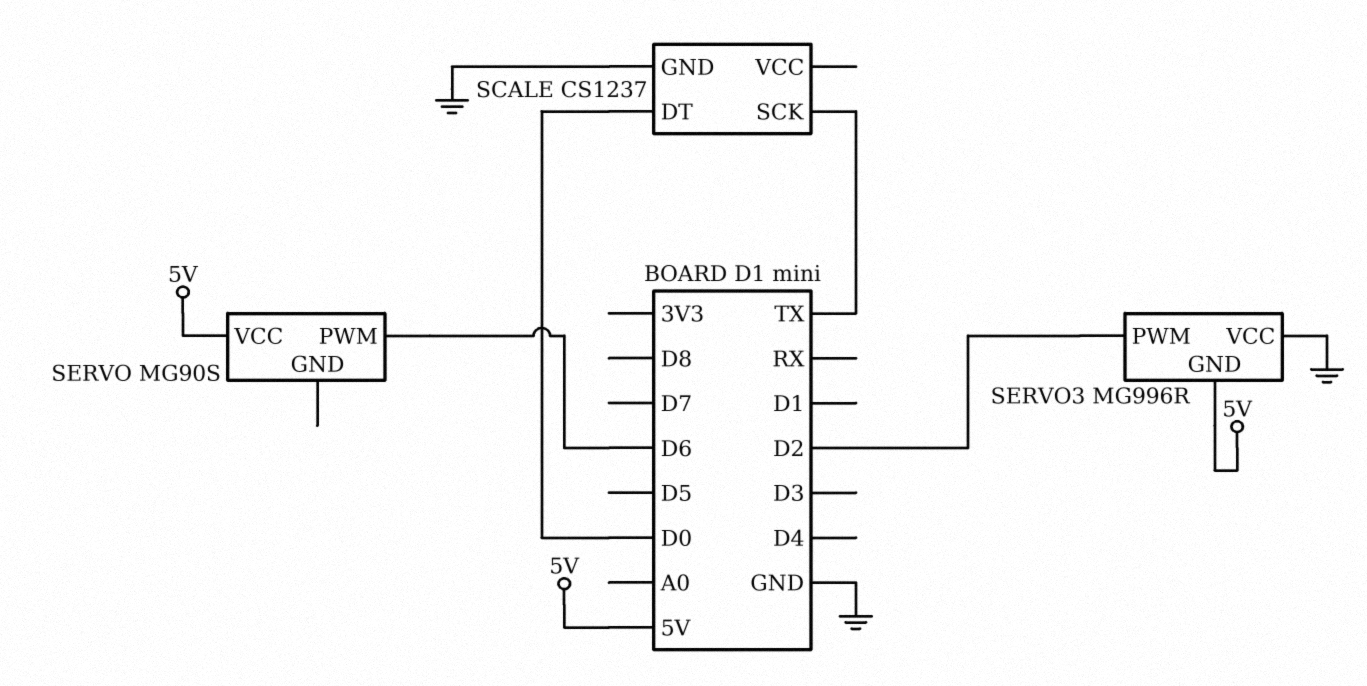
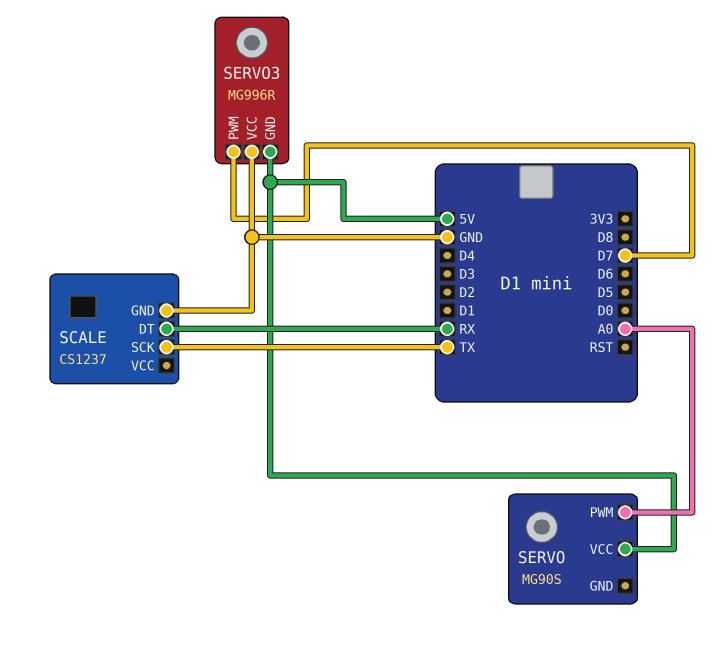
SCALE pin DT: D0 -> RX
SERVO pin PWM: D6 -> A0
SERVO3 pin PWM: D2 -> D7

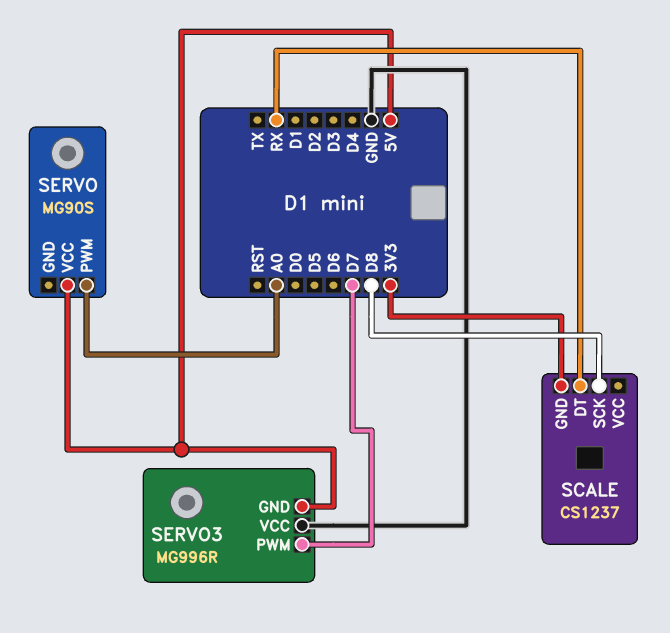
SCALE pin GND: GND -> 3V3
SCALE pin SCK: TX -> D8

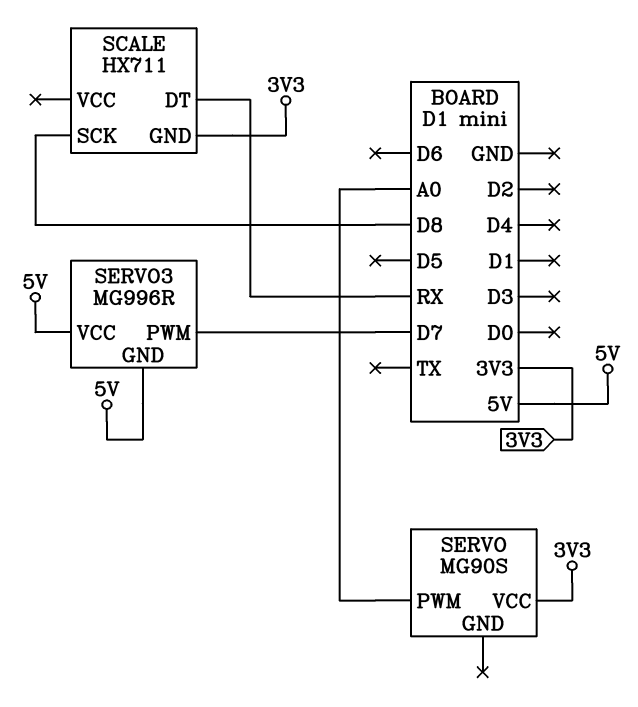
SCALE: CS1237 -> HX711
SERVO pin VCC: 5V -> 3V3
SERVO3 pin VCC: GND -> 5V

